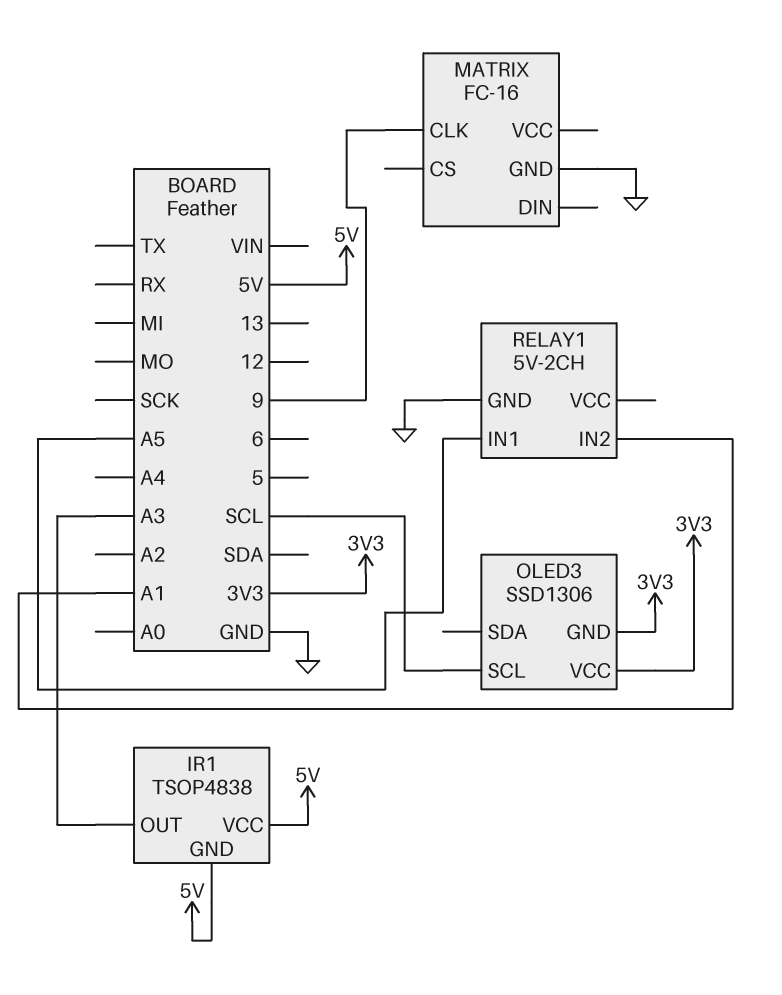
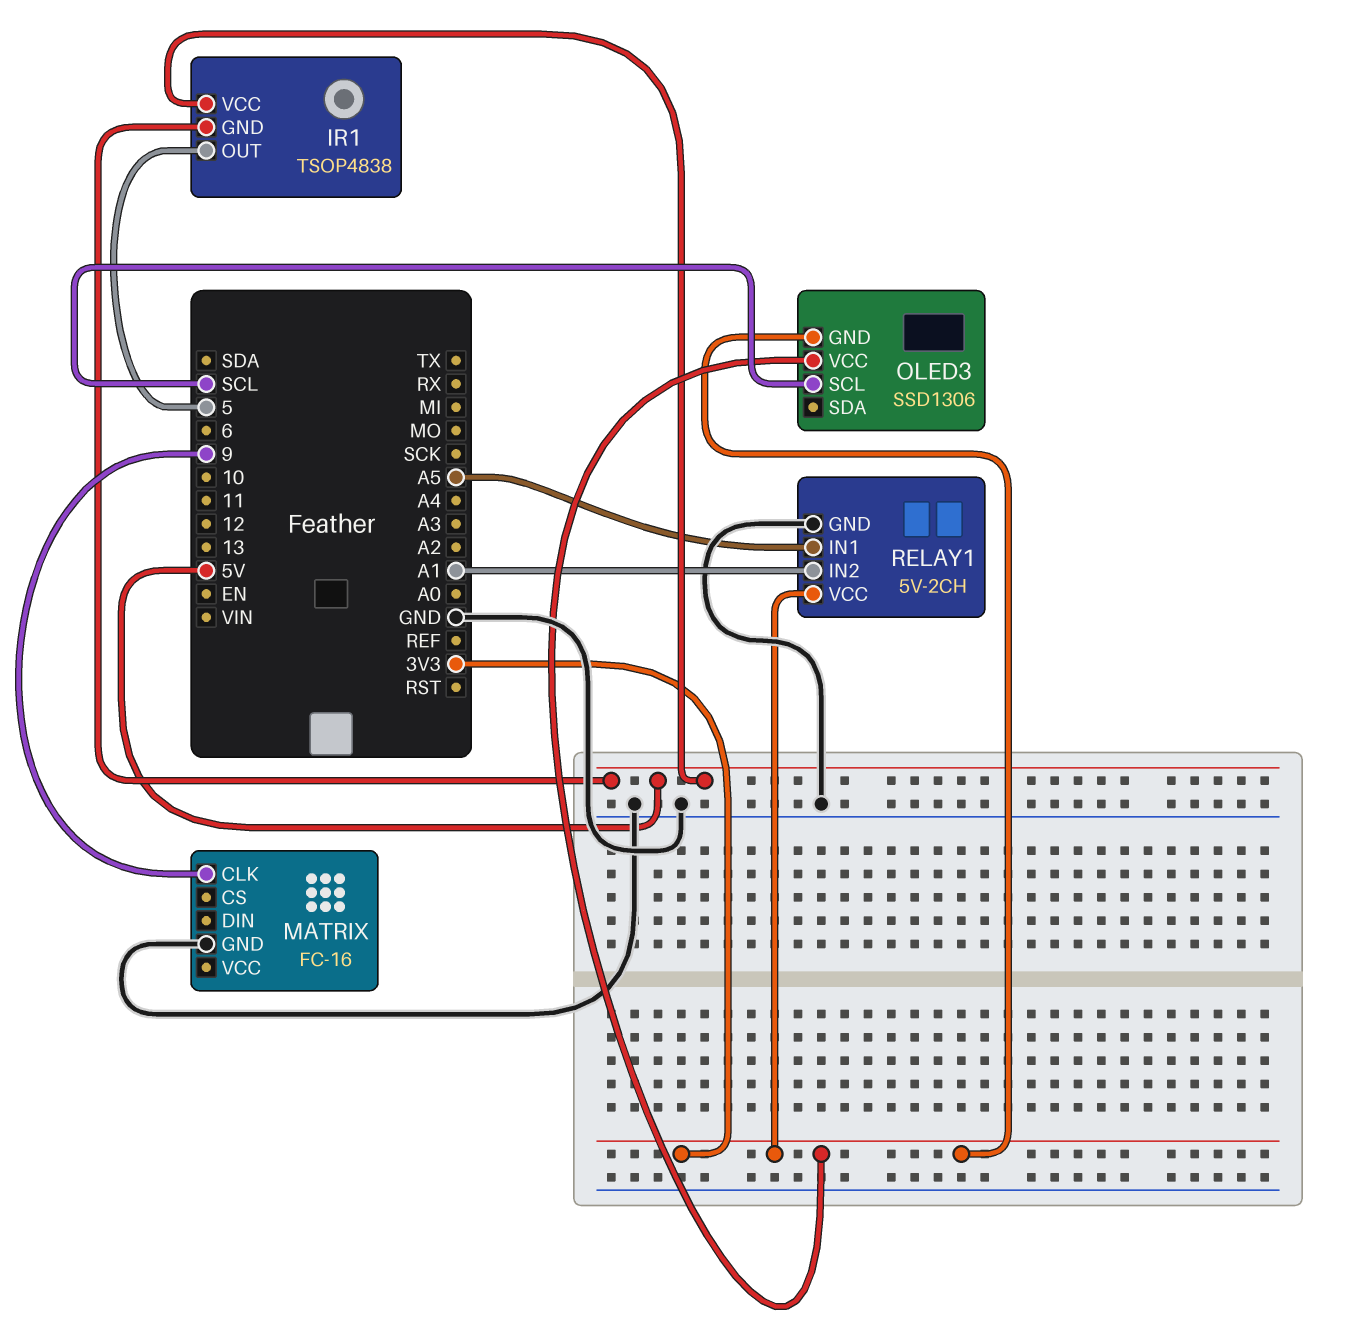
IR1 pin OUT: A3 -> 5
RELAY1 pin VCC: none -> 3V3

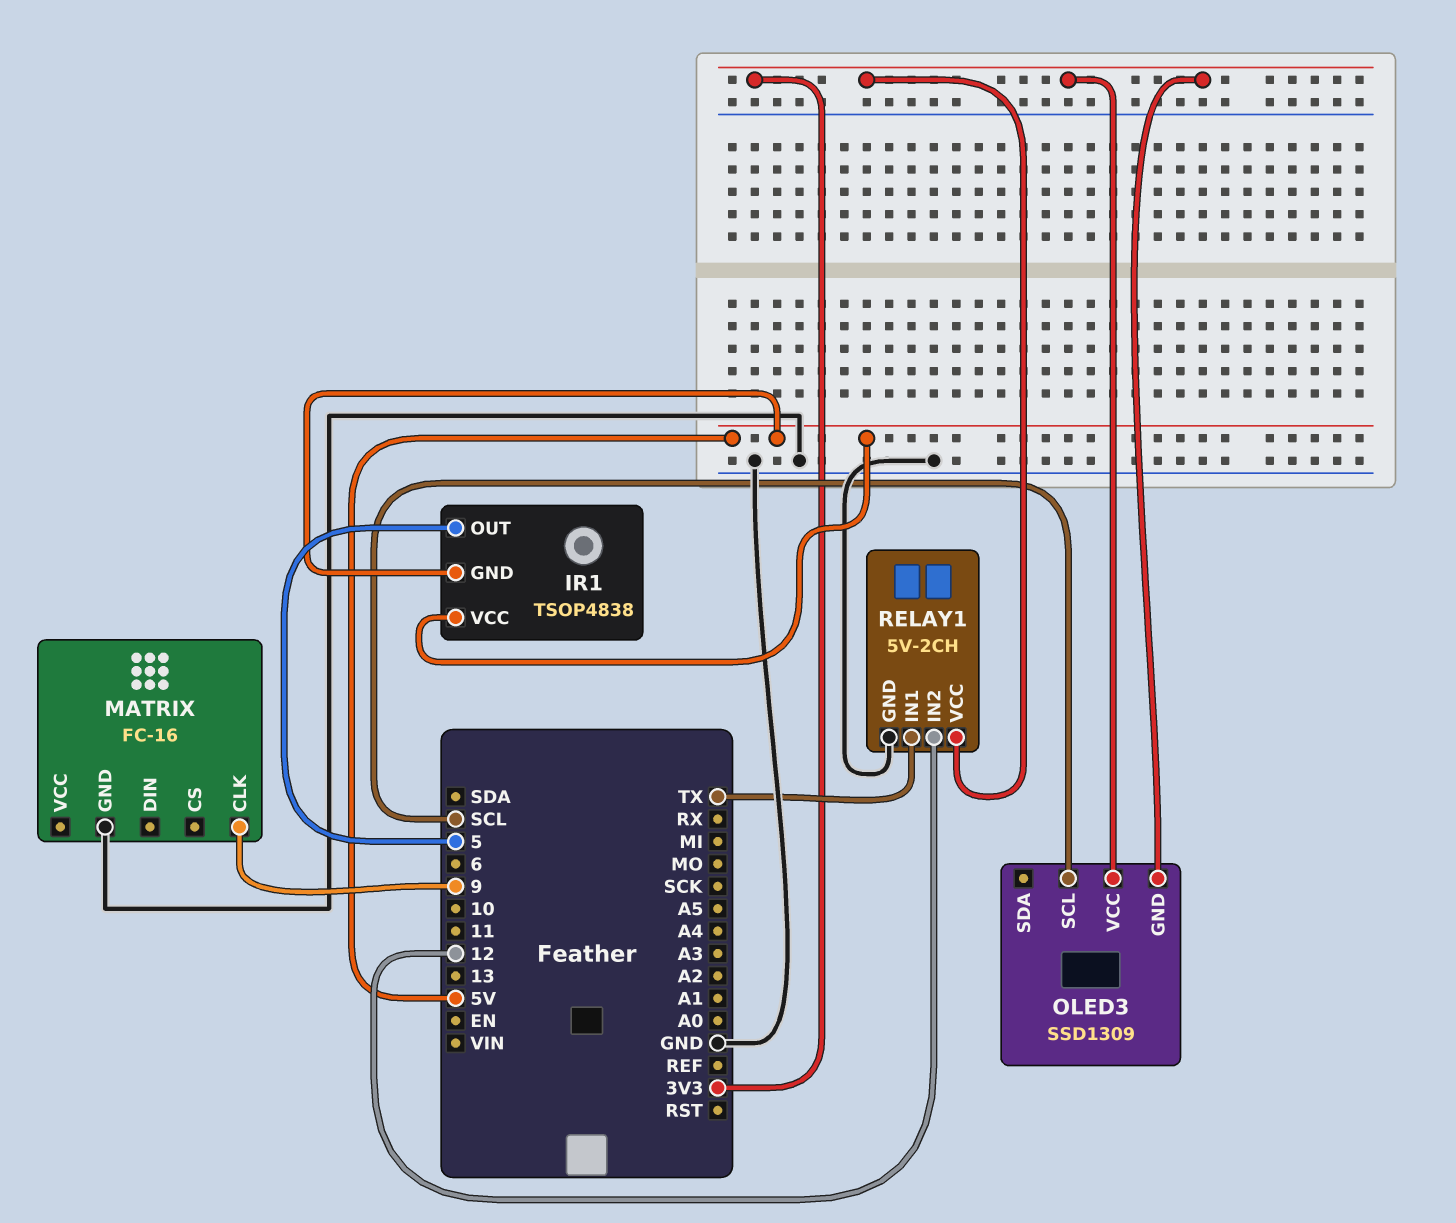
OLED3: SSD1306 -> SSD1309
RELAY1 pin IN1: A5 -> TX
RELAY1 pin IN2: A1 -> 12

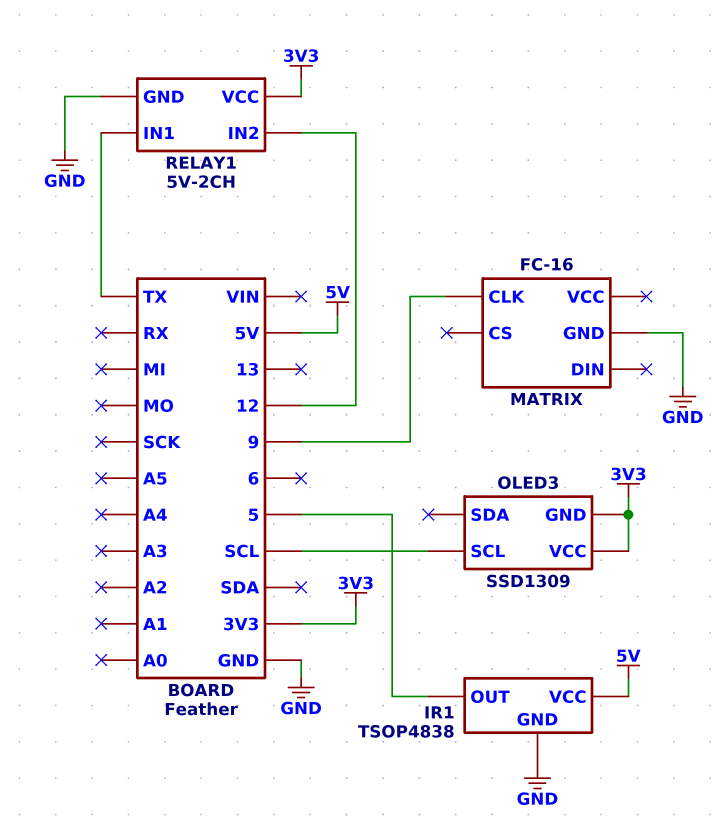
IR1 pin GND: 5V -> GND

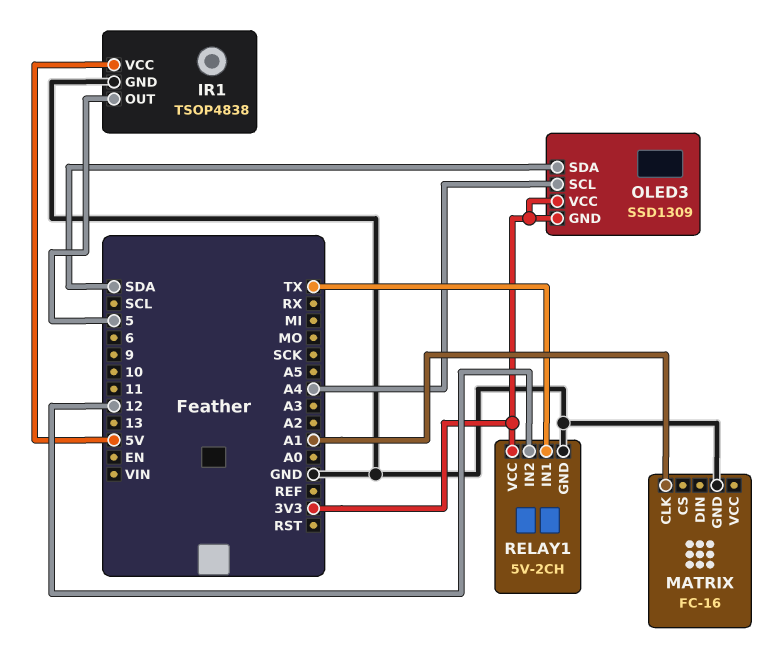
MATRIX pin CLK: 9 -> A1
OLED3 pin SCL: SCL -> A4
OLED3 pin SDA: none -> SDA

